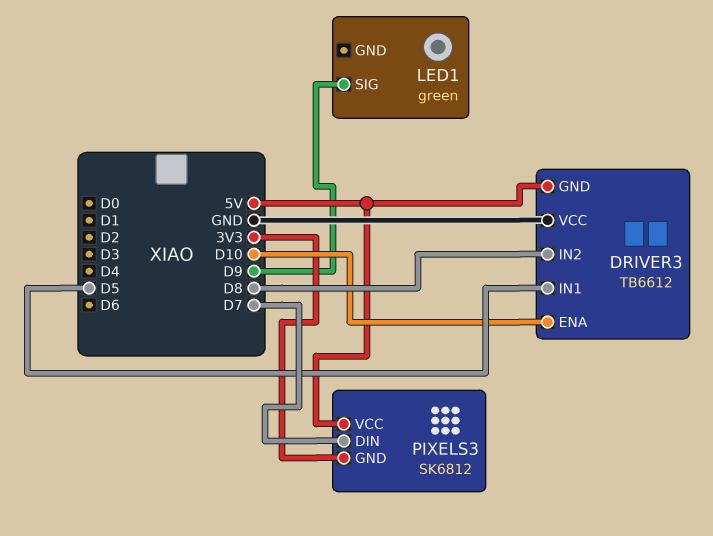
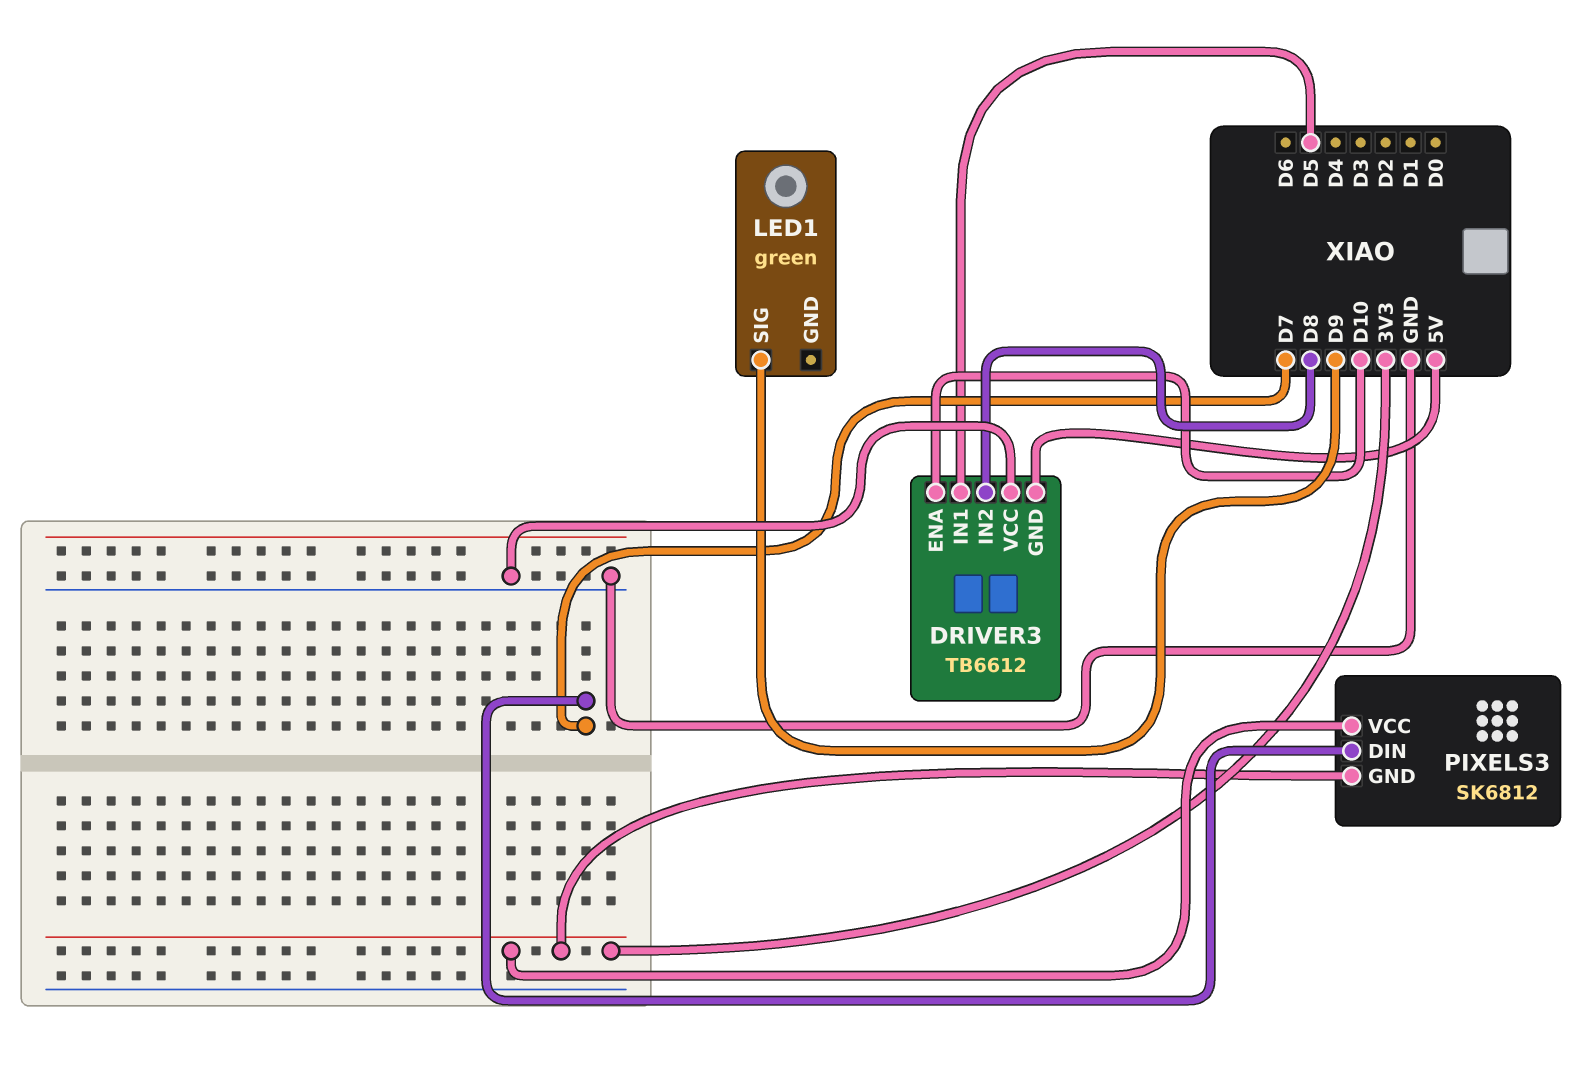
PIXELS3 pin VCC: 5V -> 3V3

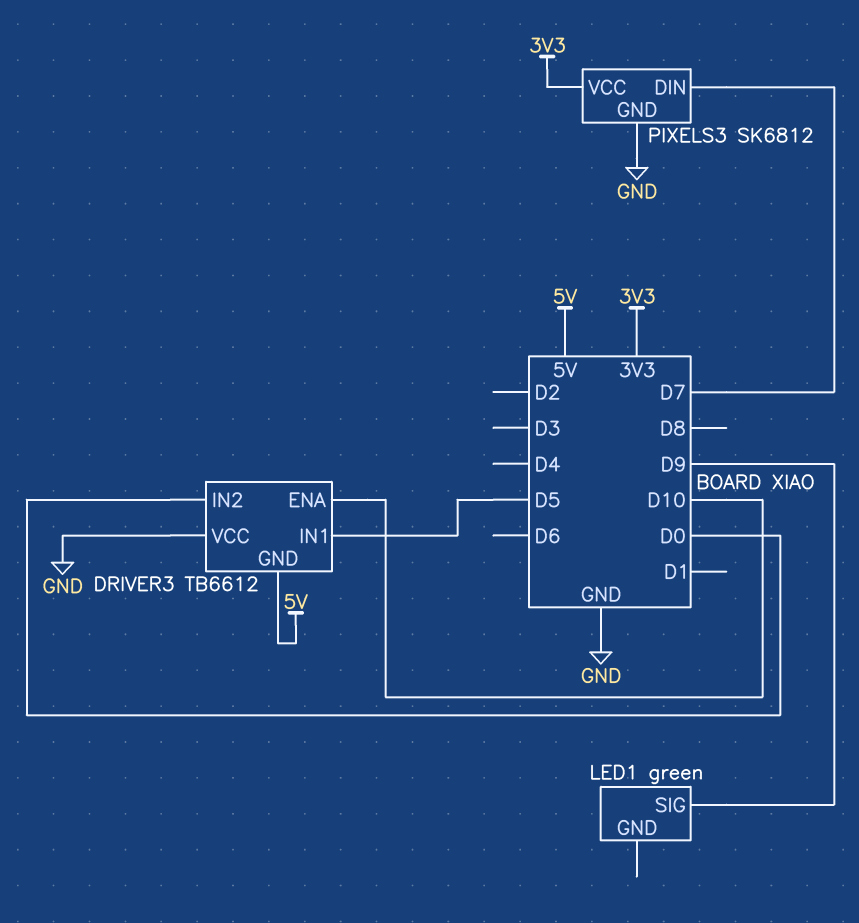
DRIVER3 pin IN2: D8 -> D0
PIXELS3 pin GND: 3V3 -> GND

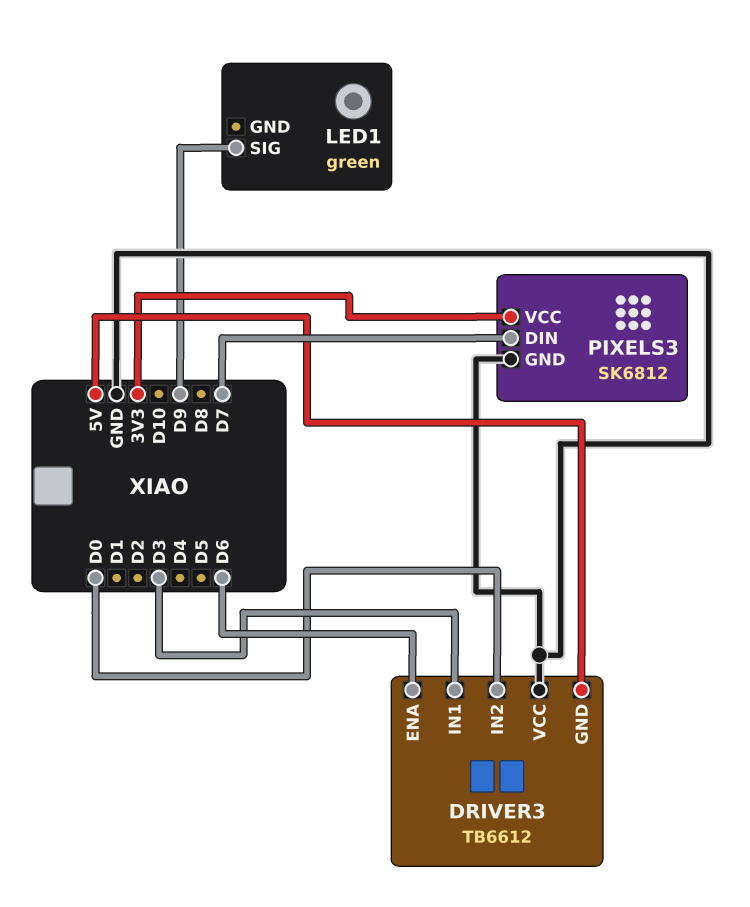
DRIVER3 pin ENA: D10 -> D6
DRIVER3 pin IN1: D5 -> D3

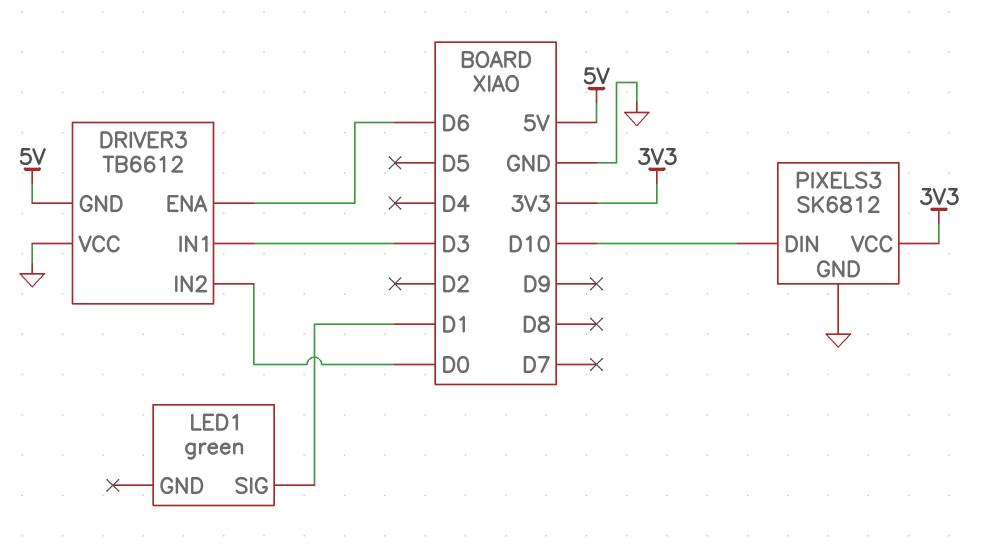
LED1 pin SIG: D9 -> D1
PIXELS3 pin DIN: D7 -> D10

